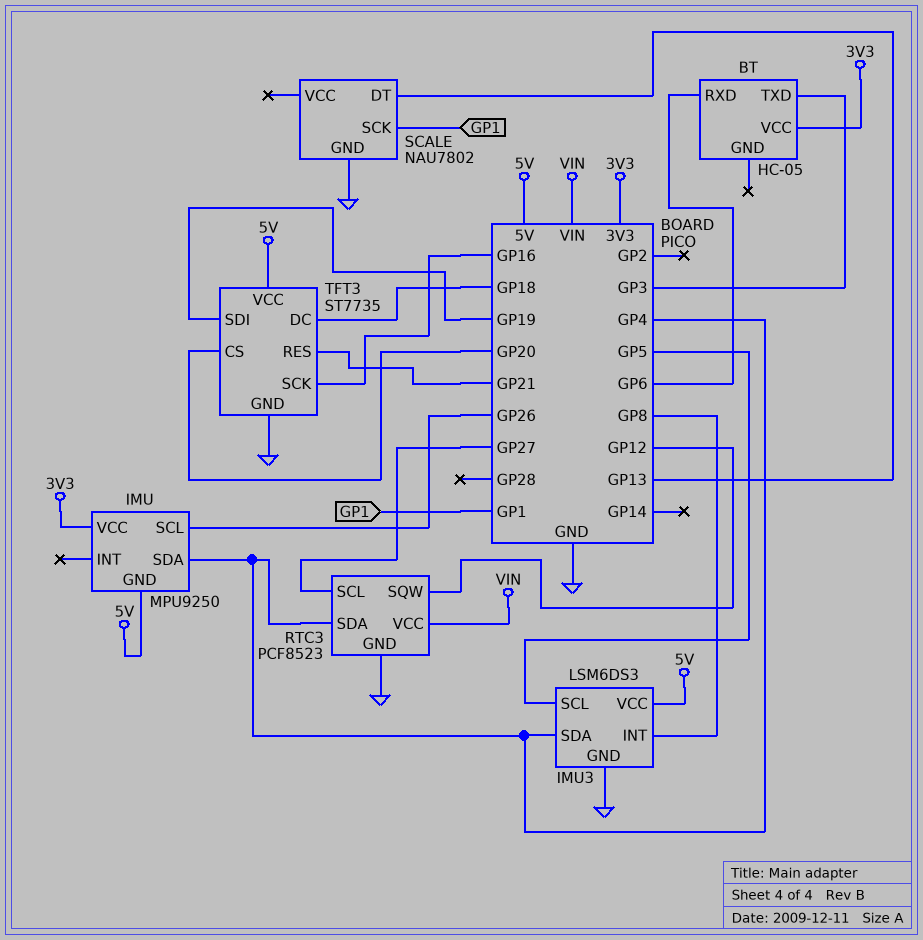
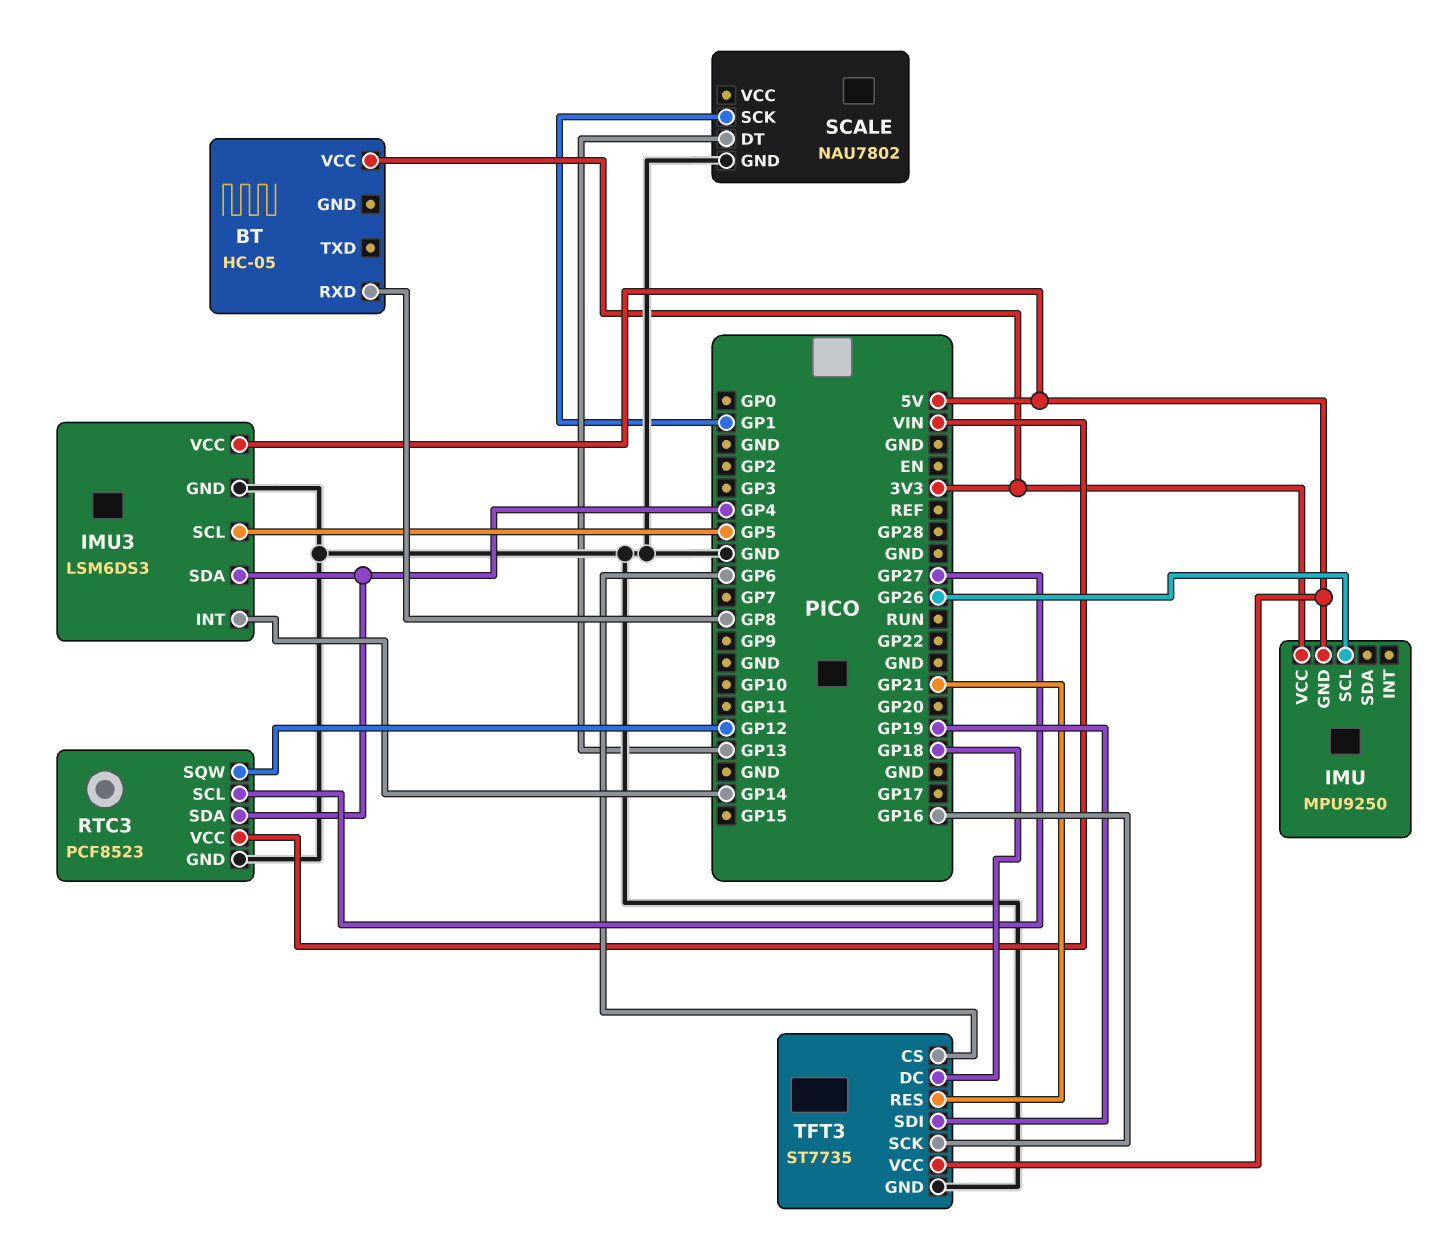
BT pin RXD: GP6 -> GP8
BT pin TXD: GP3 -> none
IMU pin SDA: GP4 -> none
IMU3 pin INT: GP8 -> GP14
TFT3 pin CS: GP20 -> GP6

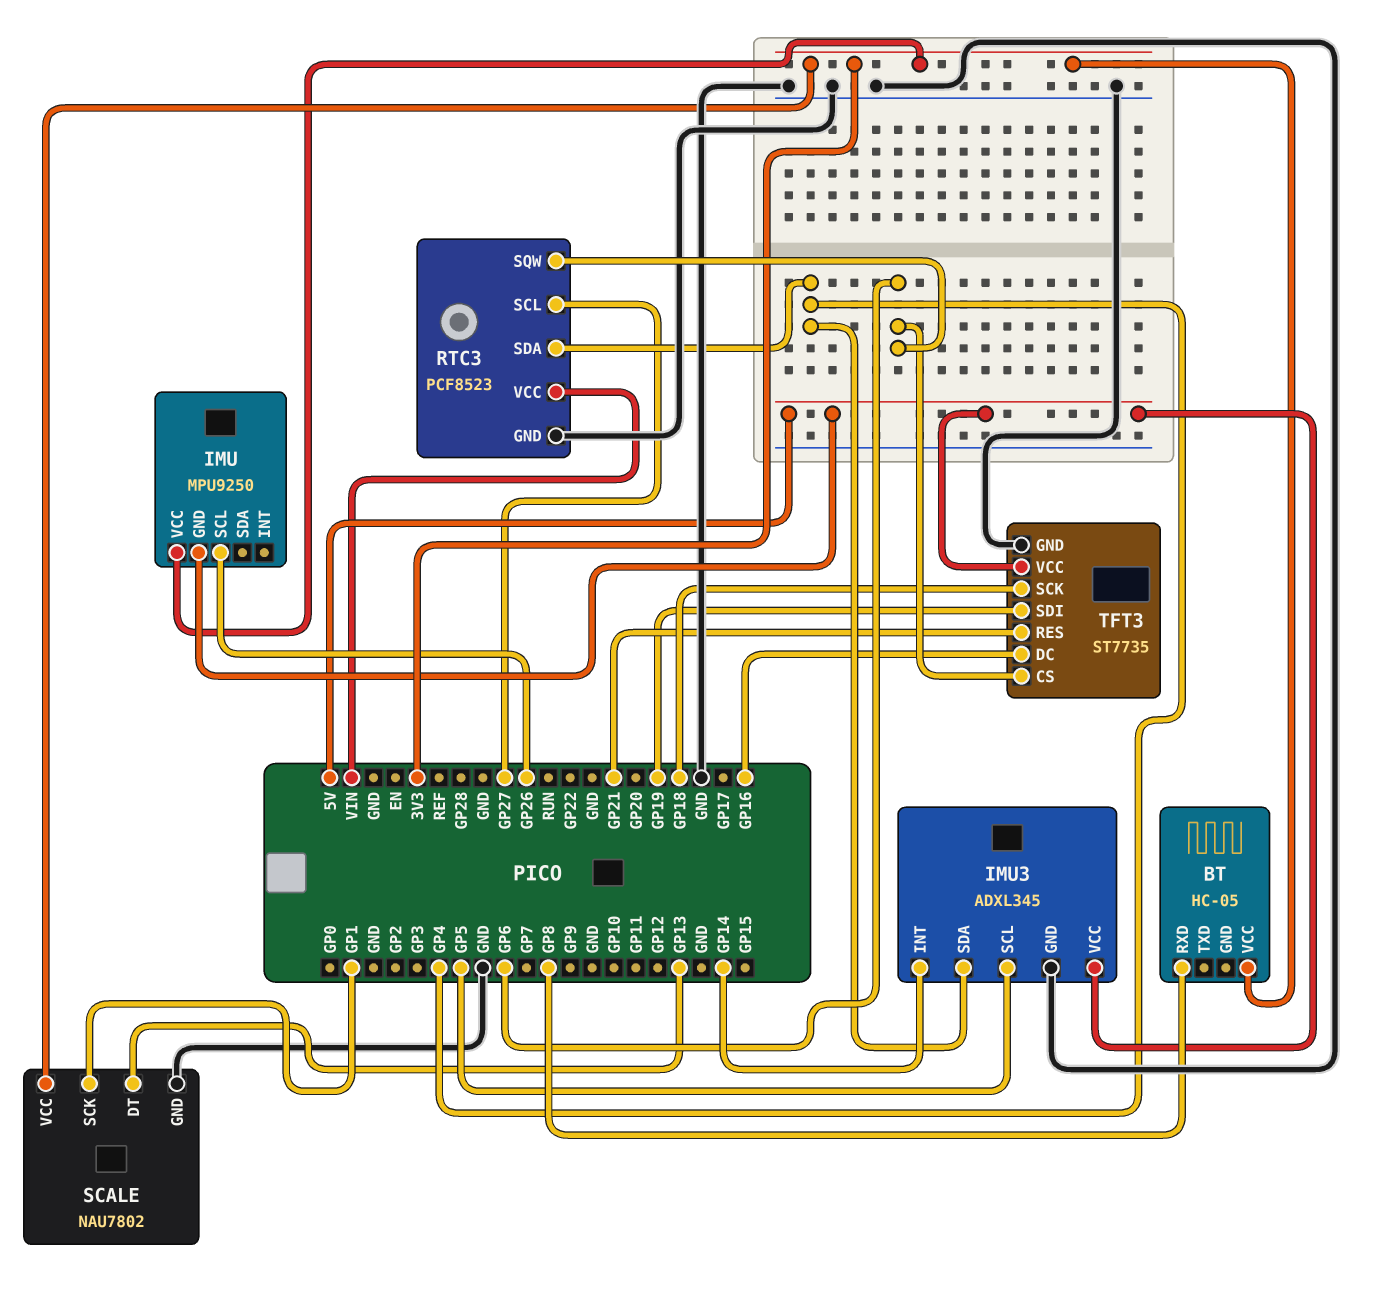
IMU3: LSM6DS3 -> ADXL345
RTC3 pin SQW: GP12 -> GP6
SCALE pin VCC: none -> 3V3
TFT3 pin DC: GP18 -> GP16
TFT3 pin SCK: GP16 -> GP18

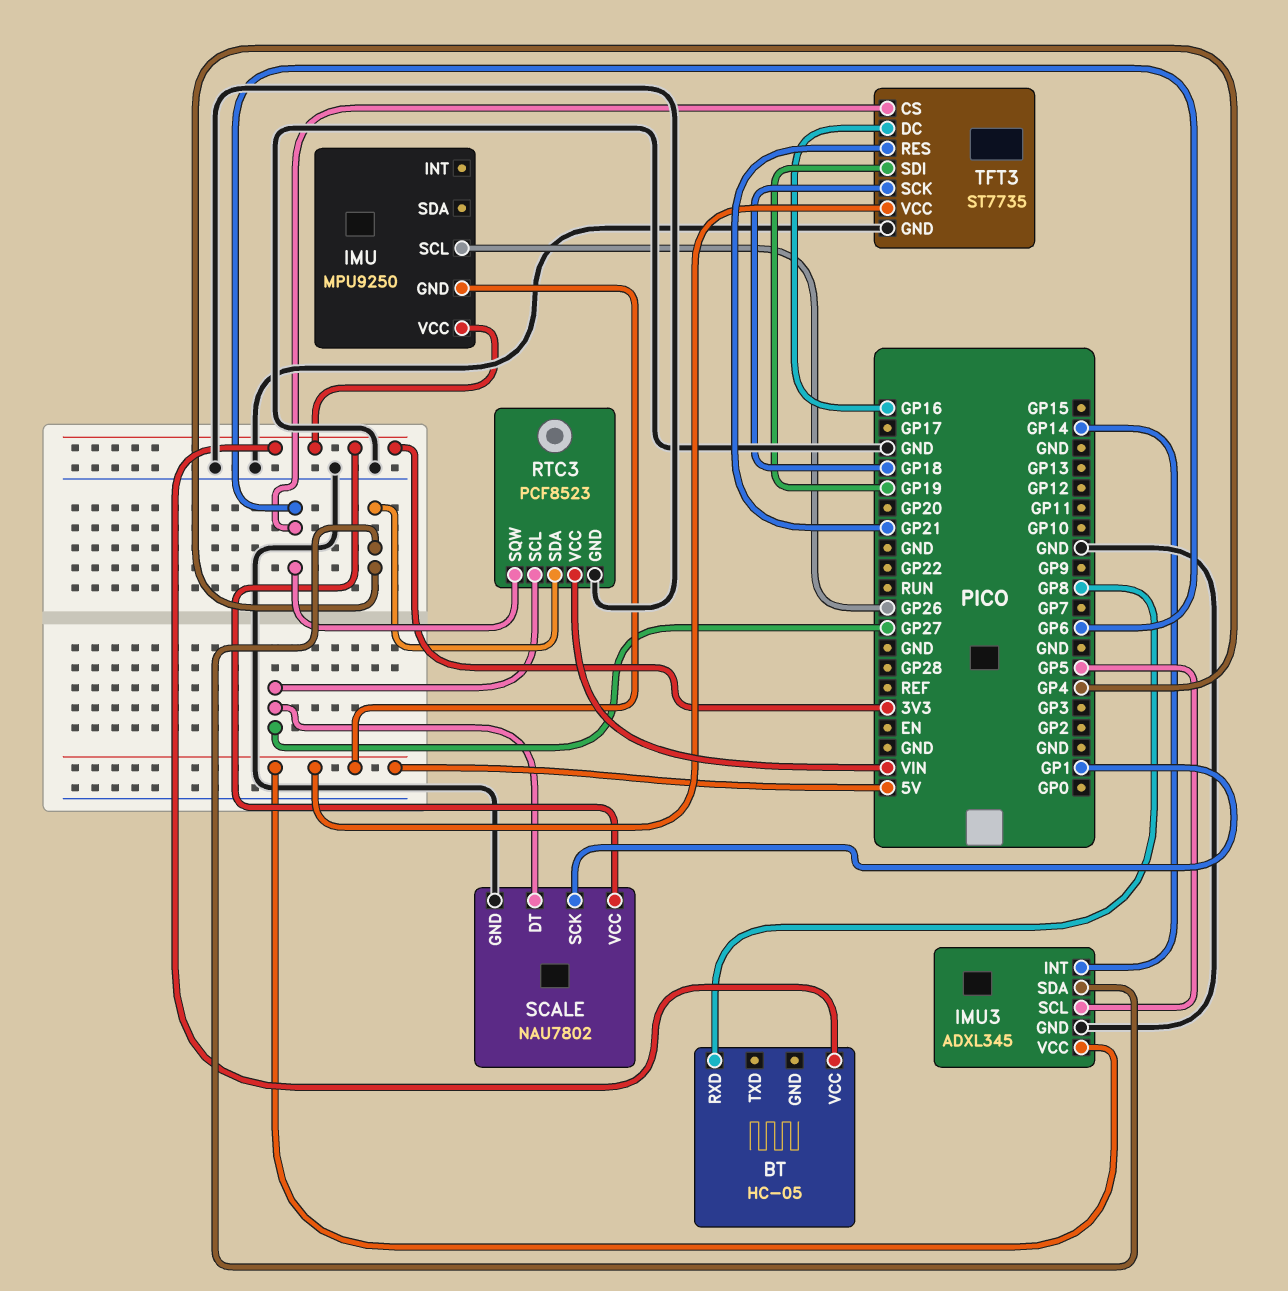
SCALE pin DT: GP13 -> GP27

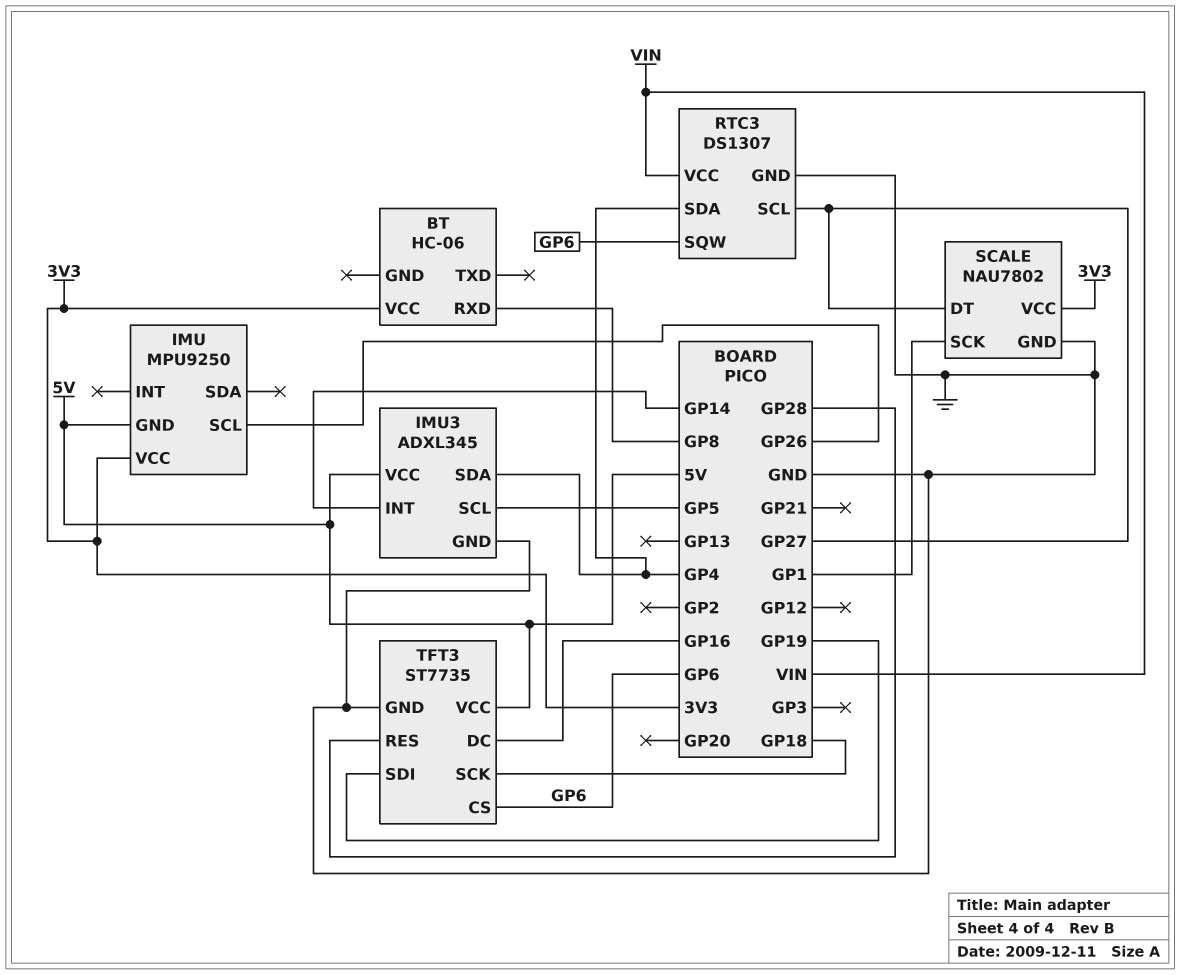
BT: HC-05 -> HC-06
RTC3: PCF8523 -> DS1307
TFT3 pin RES: GP21 -> GP28

